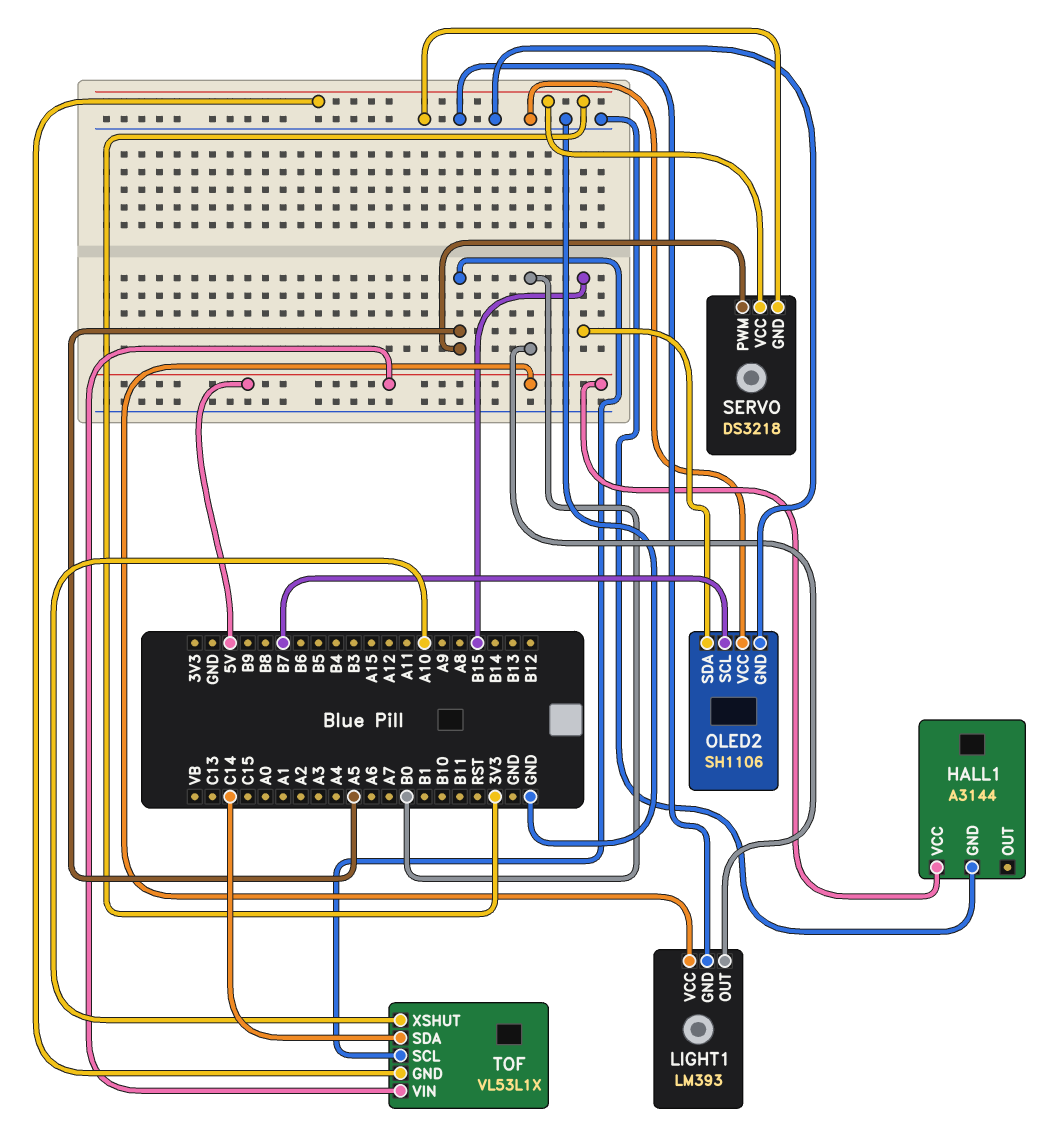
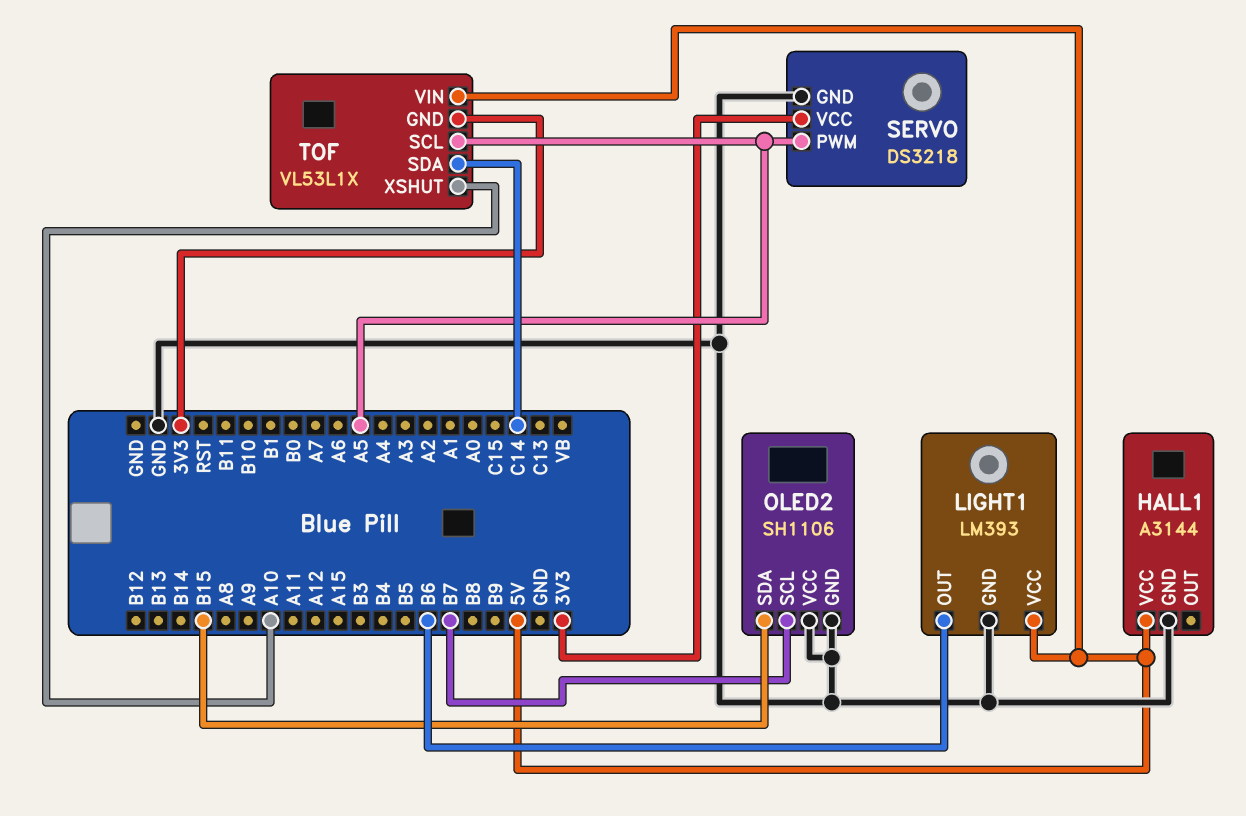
LIGHT1 pin OUT: B0 -> B6

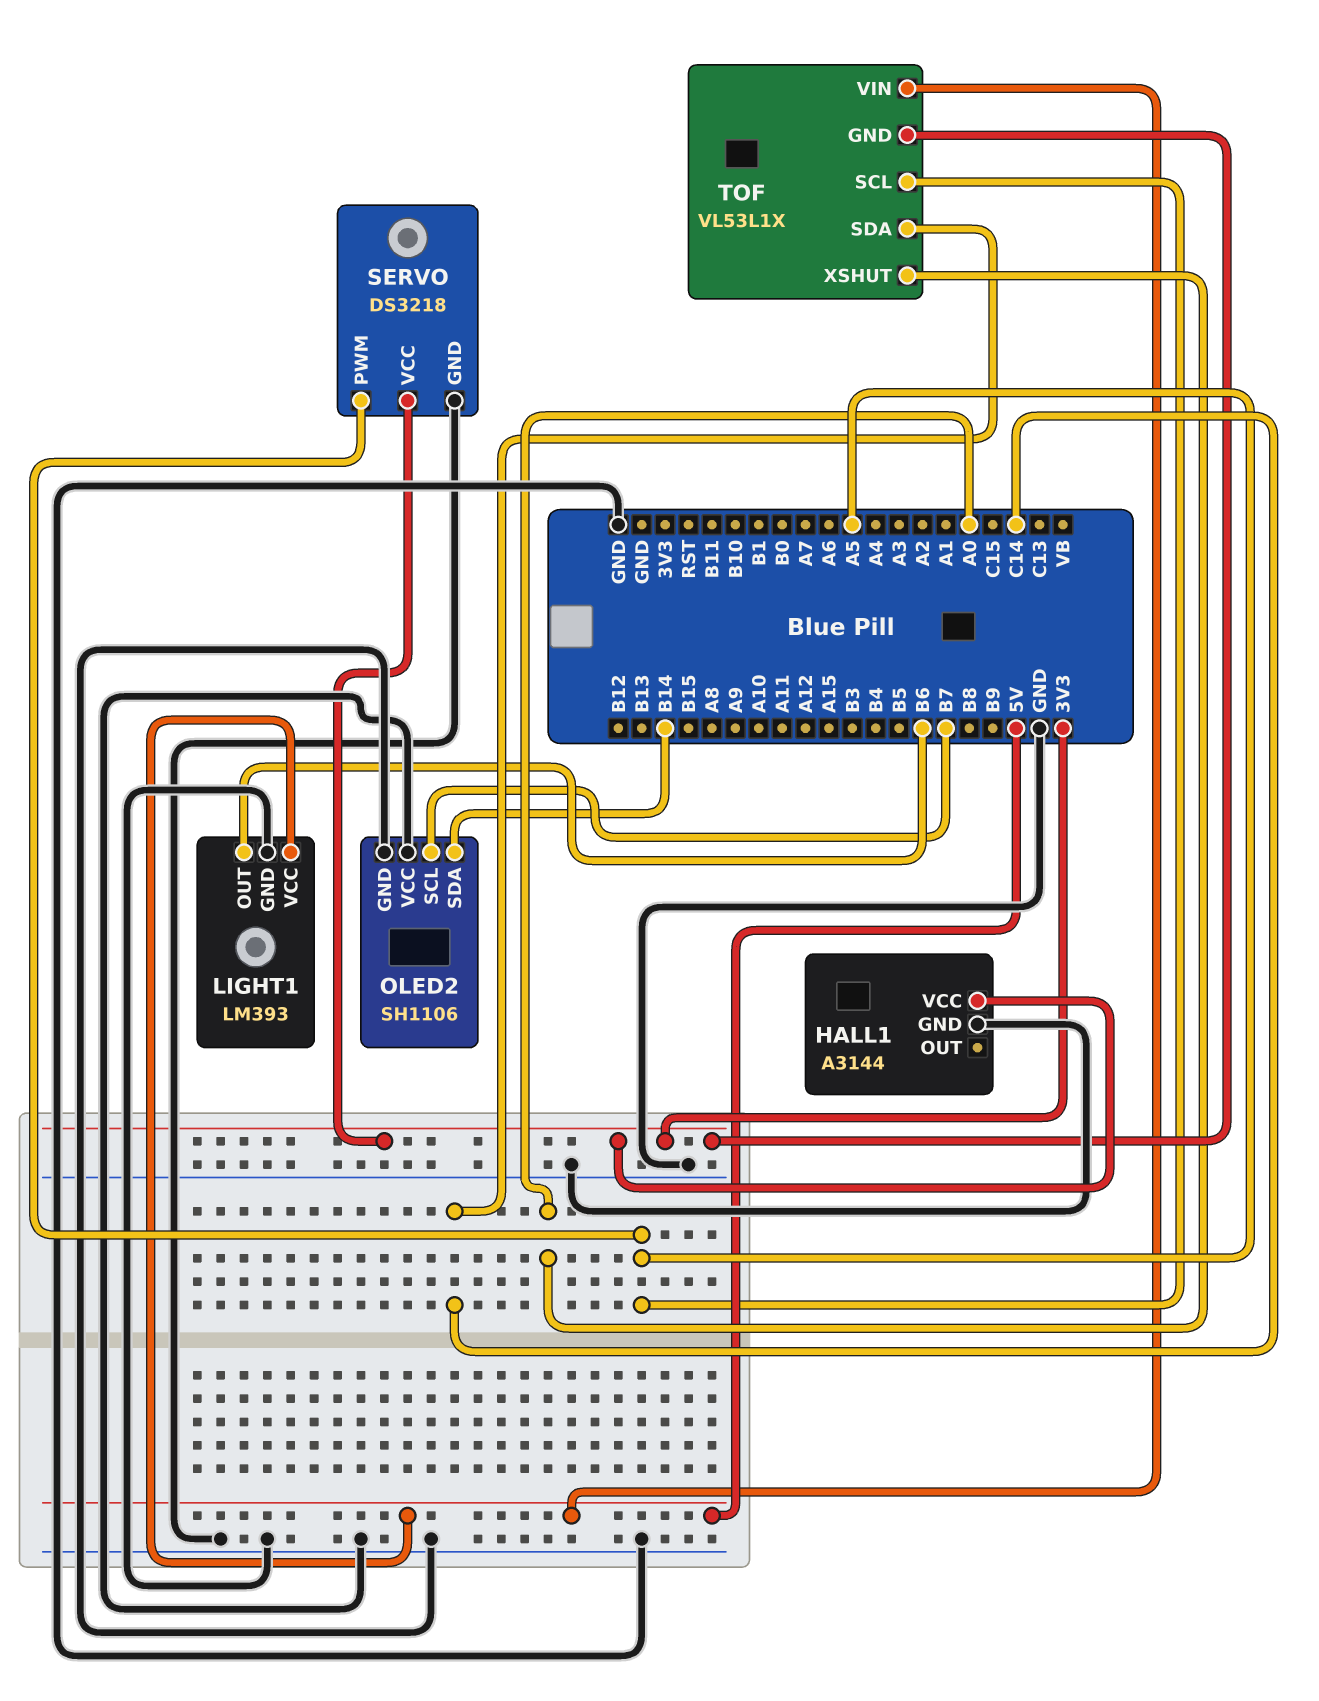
HALL1 pin VCC: 5V -> 3V3
OLED2 pin SDA: B15 -> B14
TOF pin XSHUT: A10 -> A0

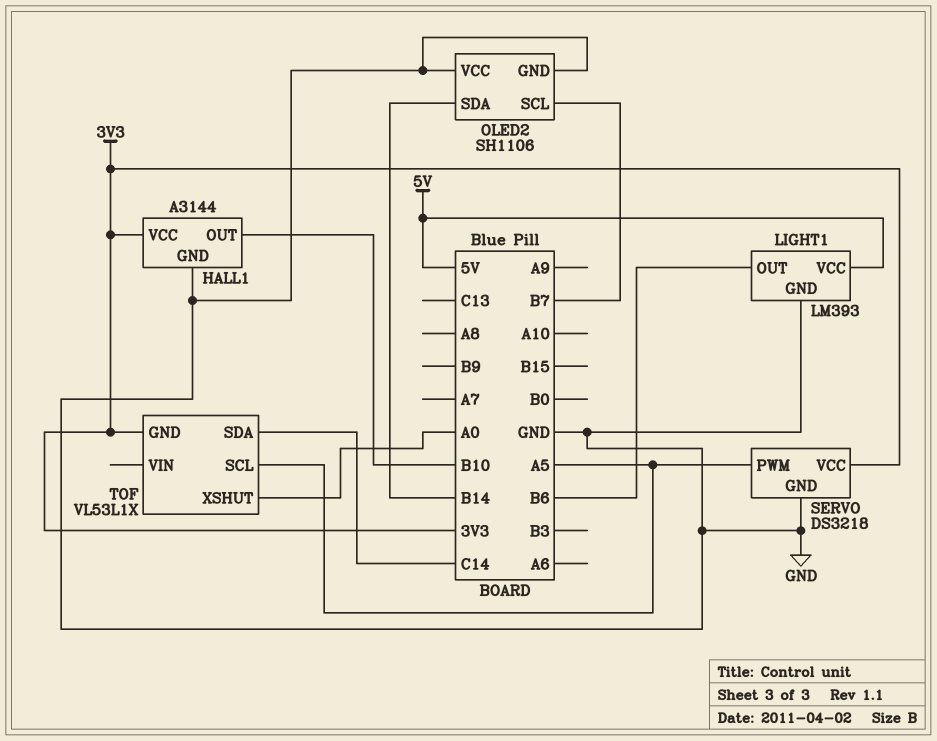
HALL1 pin OUT: none -> B10
TOF pin VIN: 5V -> none

